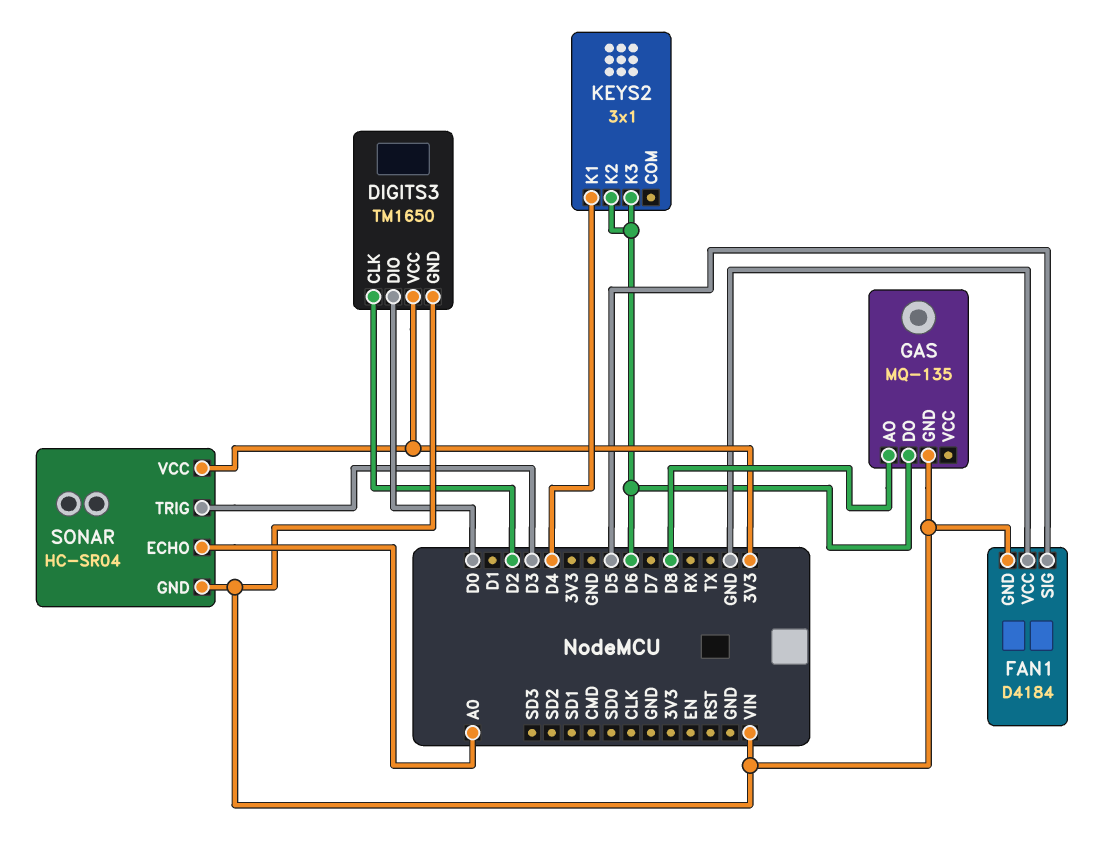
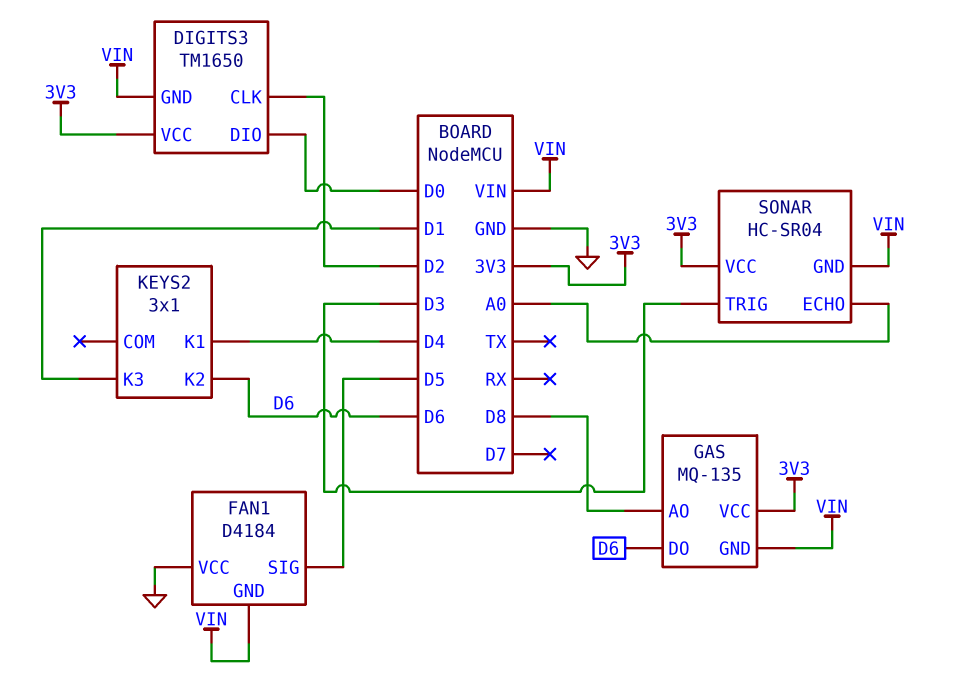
GAS pin VCC: none -> 3V3
KEYS2 pin K3: D6 -> D1

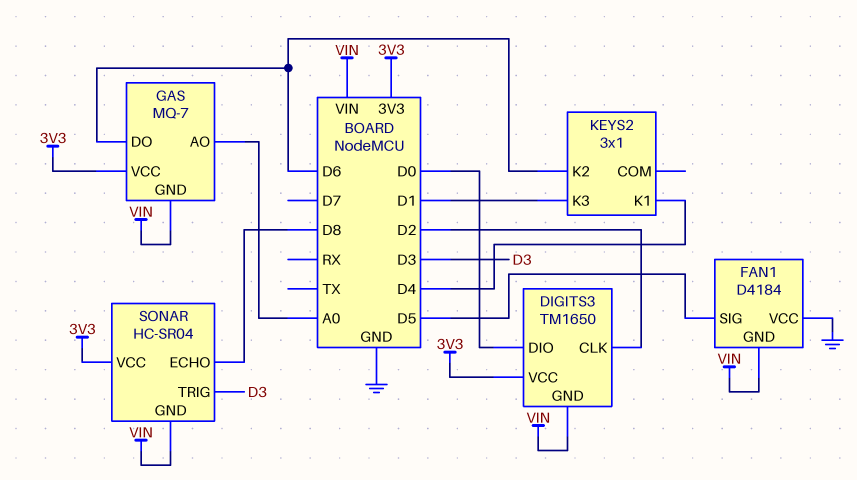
GAS: MQ-135 -> MQ-7
GAS pin AO: D8 -> A0
SONAR pin ECHO: A0 -> D8

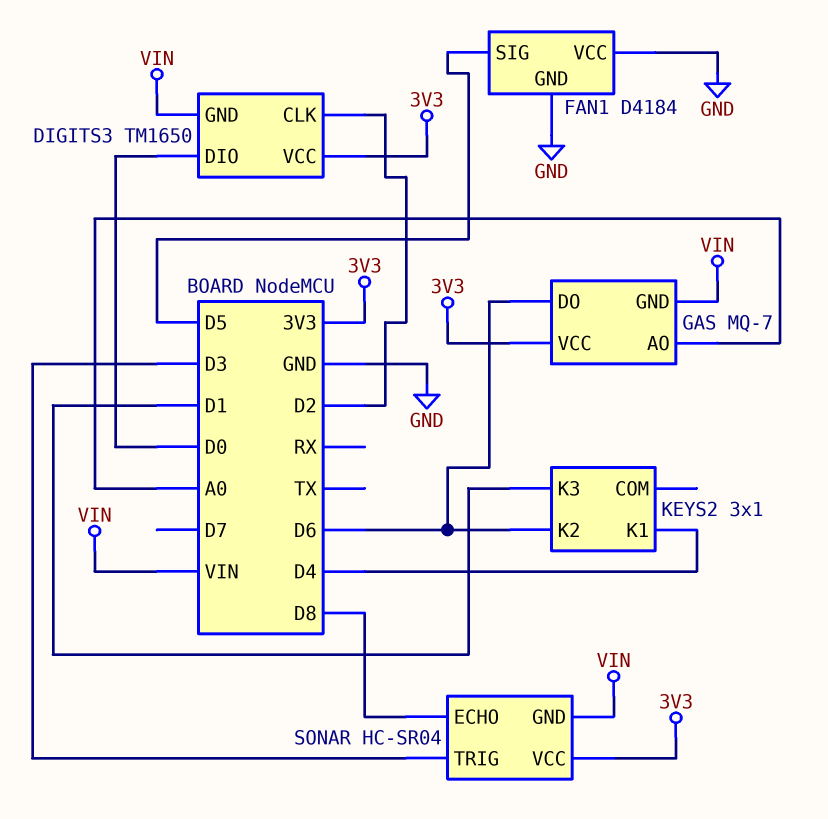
FAN1 pin GND: VIN -> GND

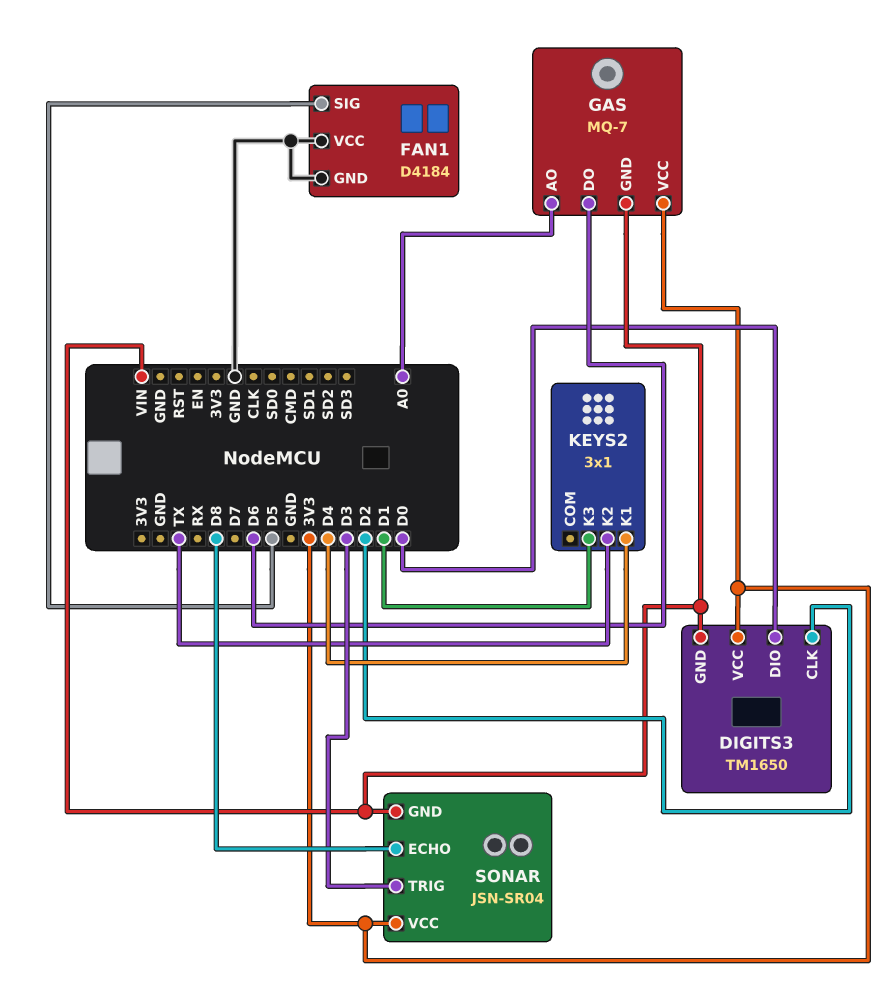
KEYS2 pin K2: D6 -> TX
SONAR: HC-SR04 -> JSN-SR04

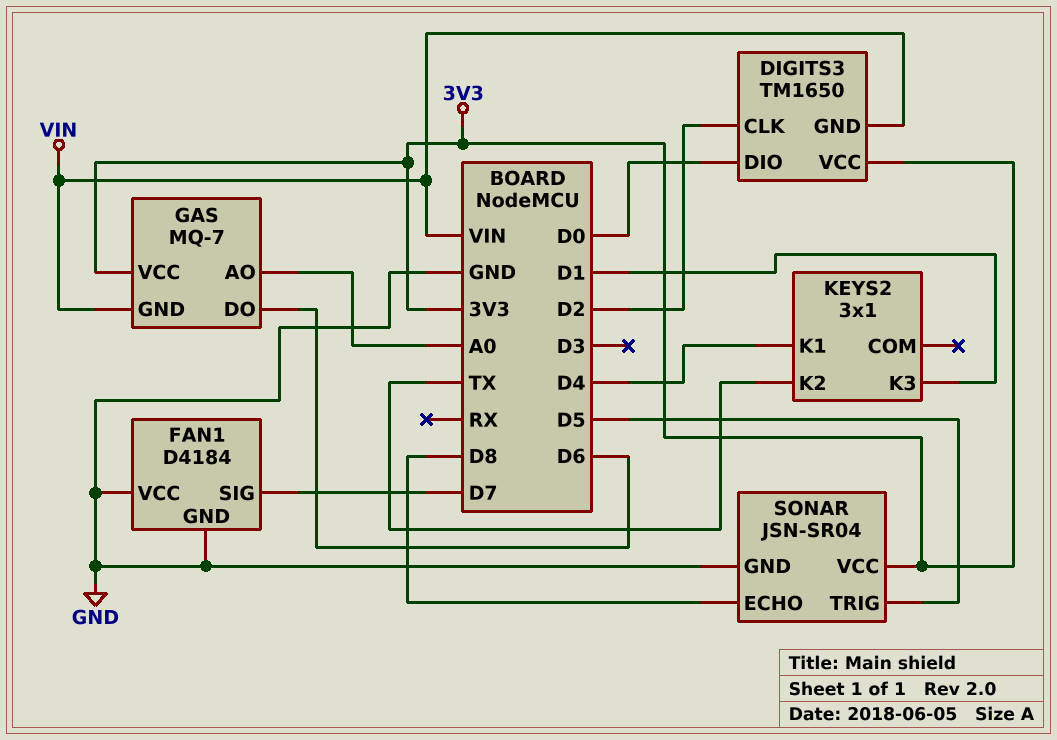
FAN1 pin SIG: D5 -> D7
SONAR pin GND: VIN -> GND
SONAR pin TRIG: D3 -> D5

